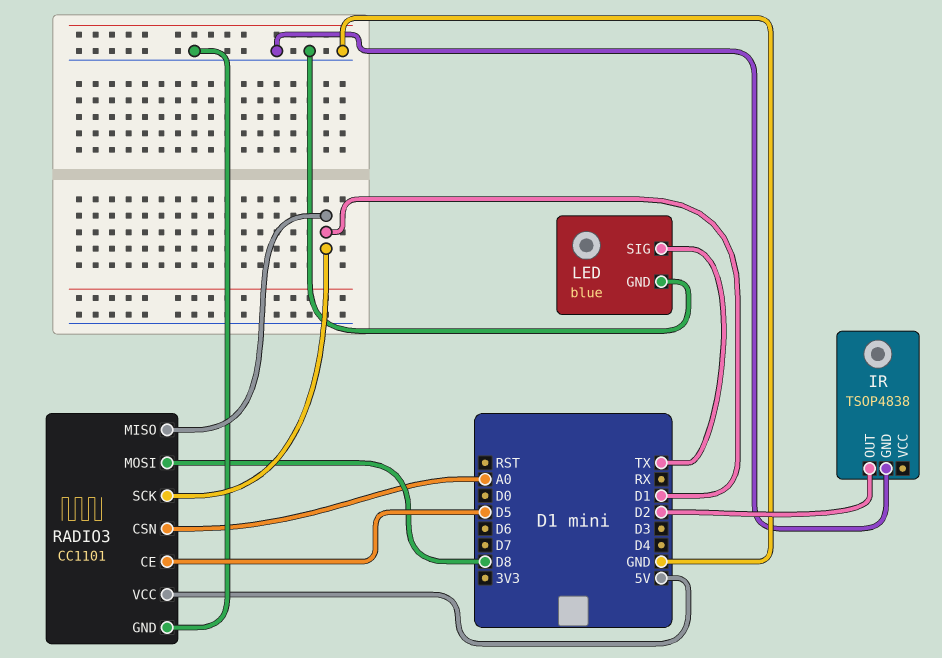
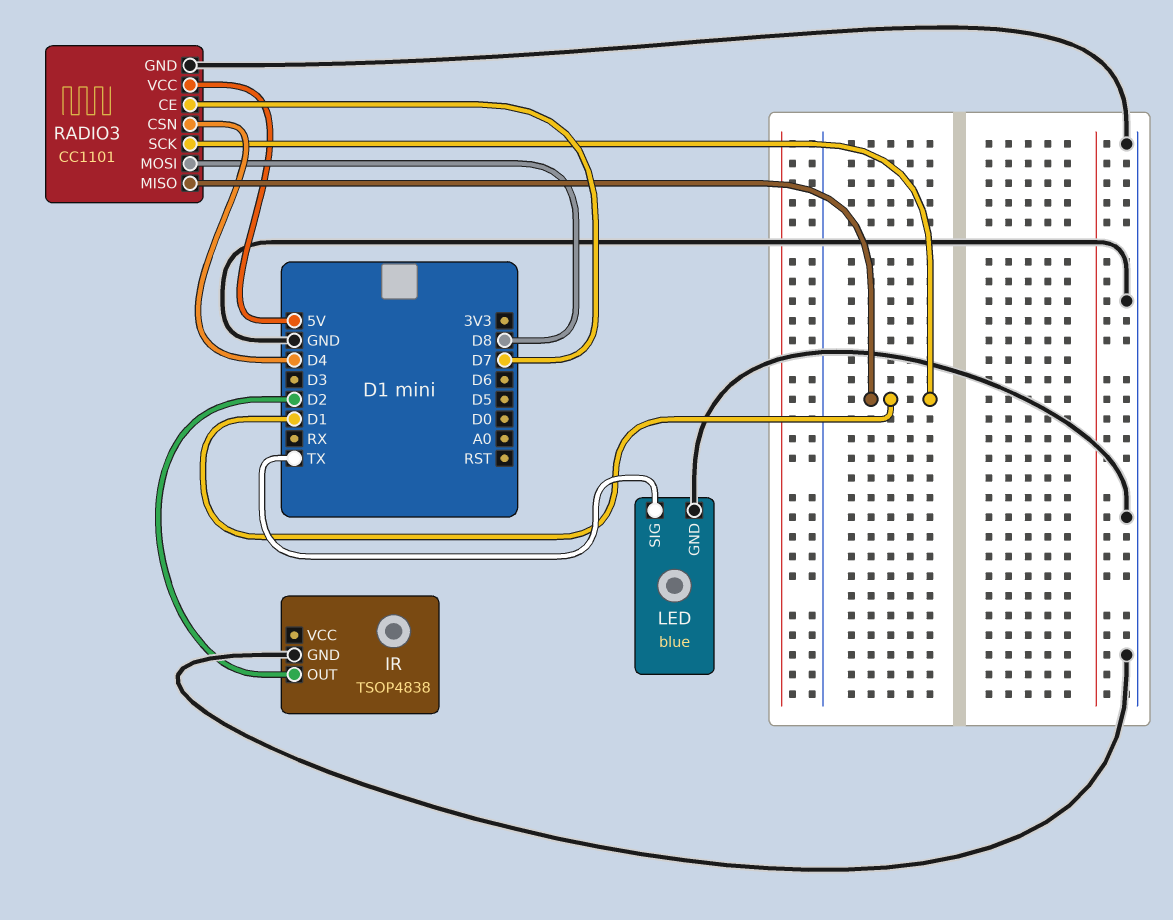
RADIO3 pin CE: D5 -> D7
RADIO3 pin CSN: A0 -> D4

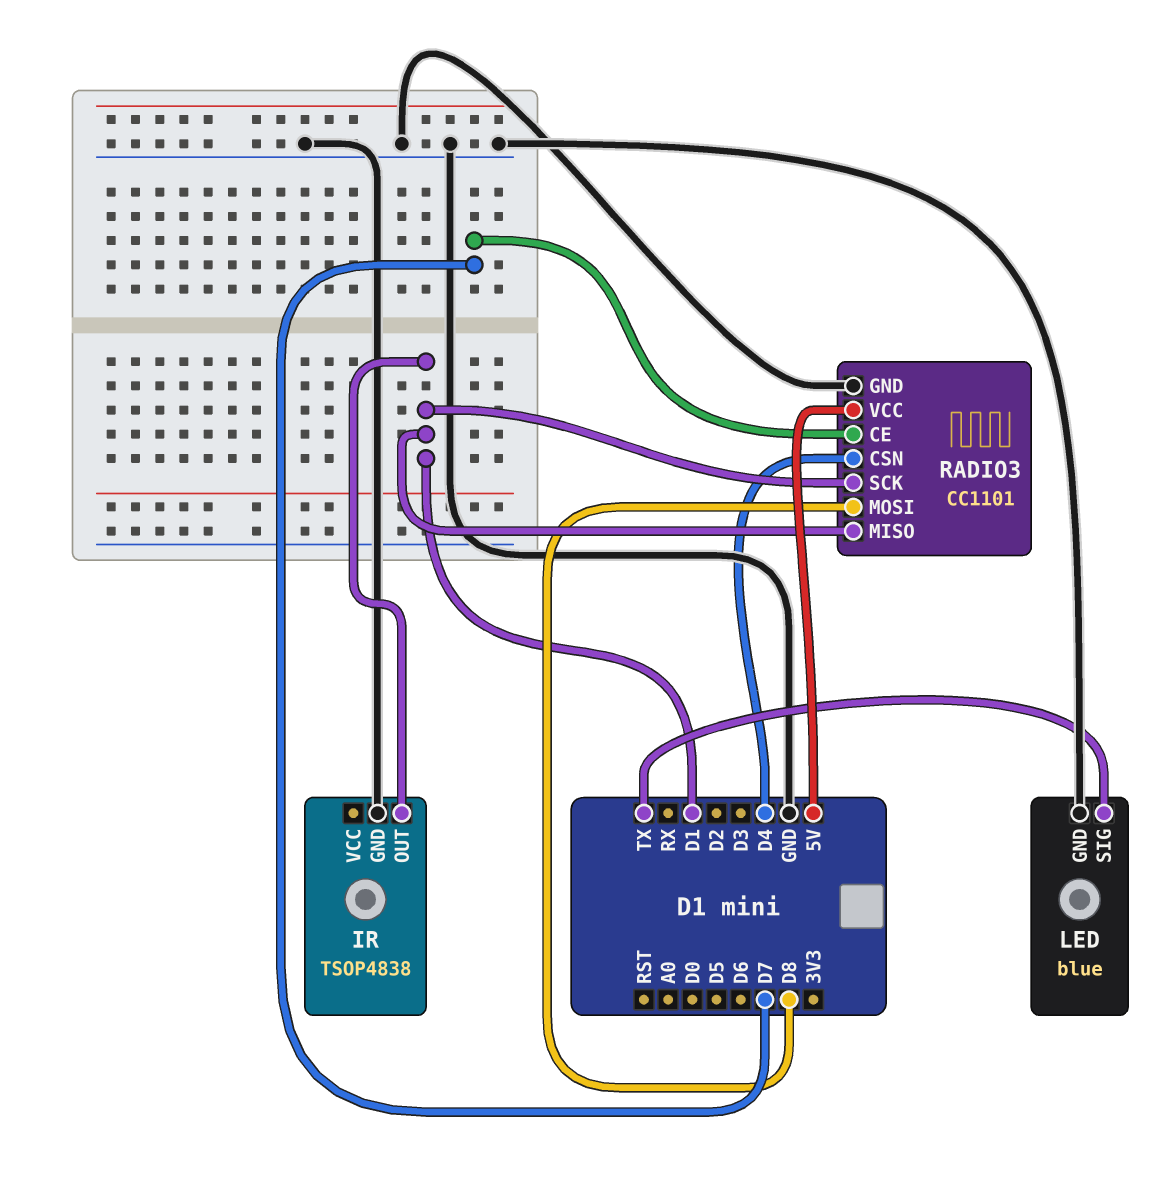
IR pin OUT: D2 -> D1

